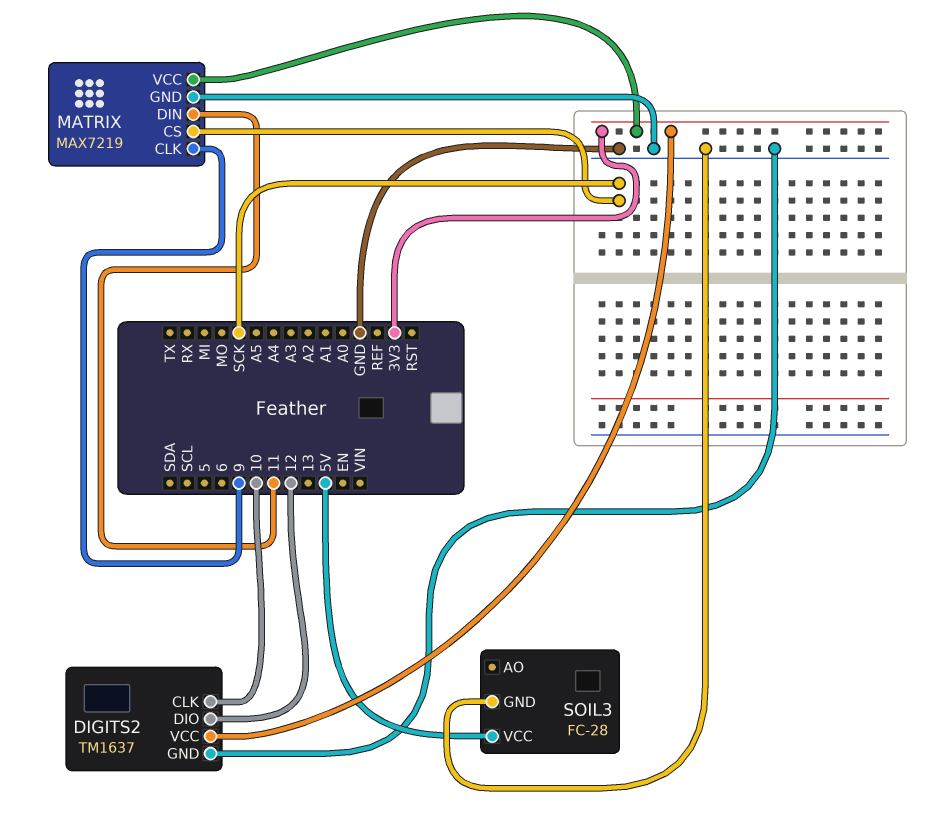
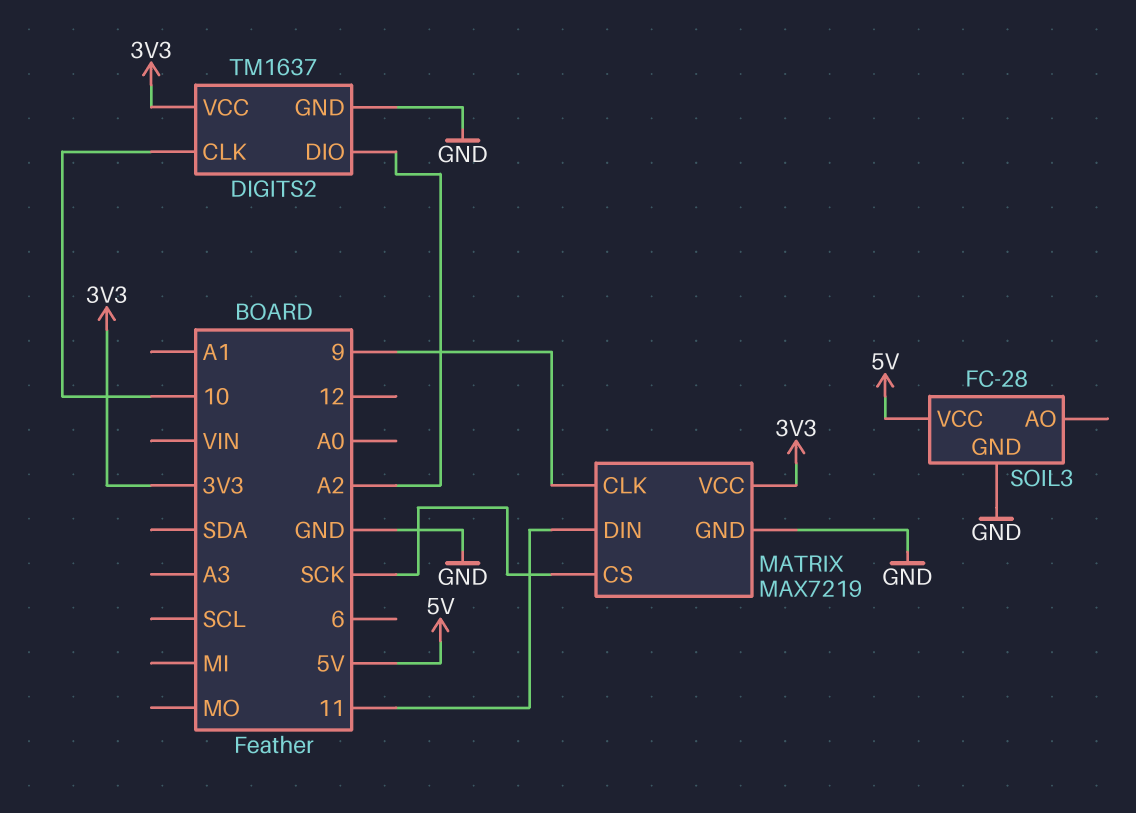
DIGITS2 pin DIO: 12 -> A2

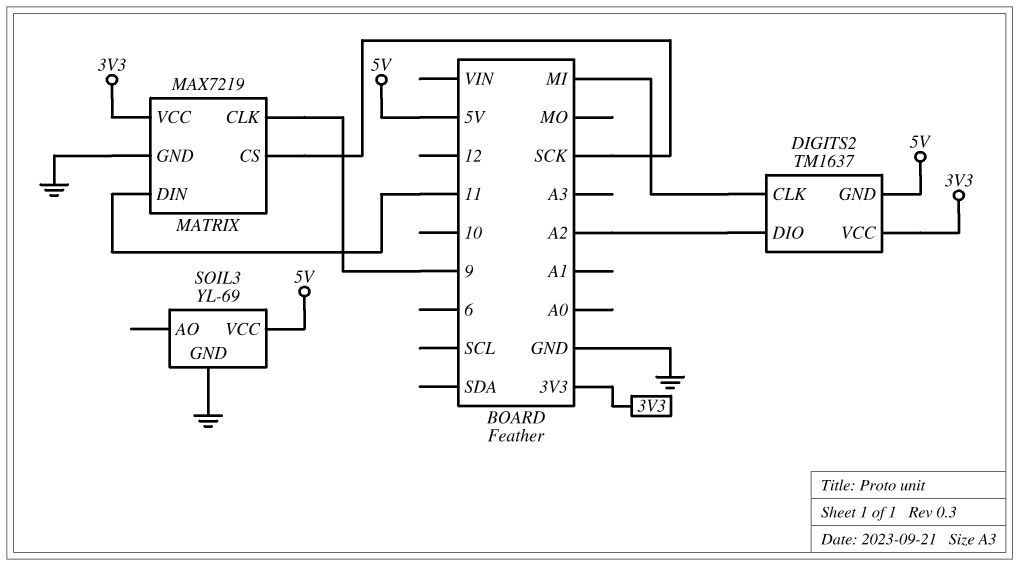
DIGITS2 pin CLK: 10 -> MI
DIGITS2 pin GND: GND -> 5V
SOIL3: FC-28 -> YL-69

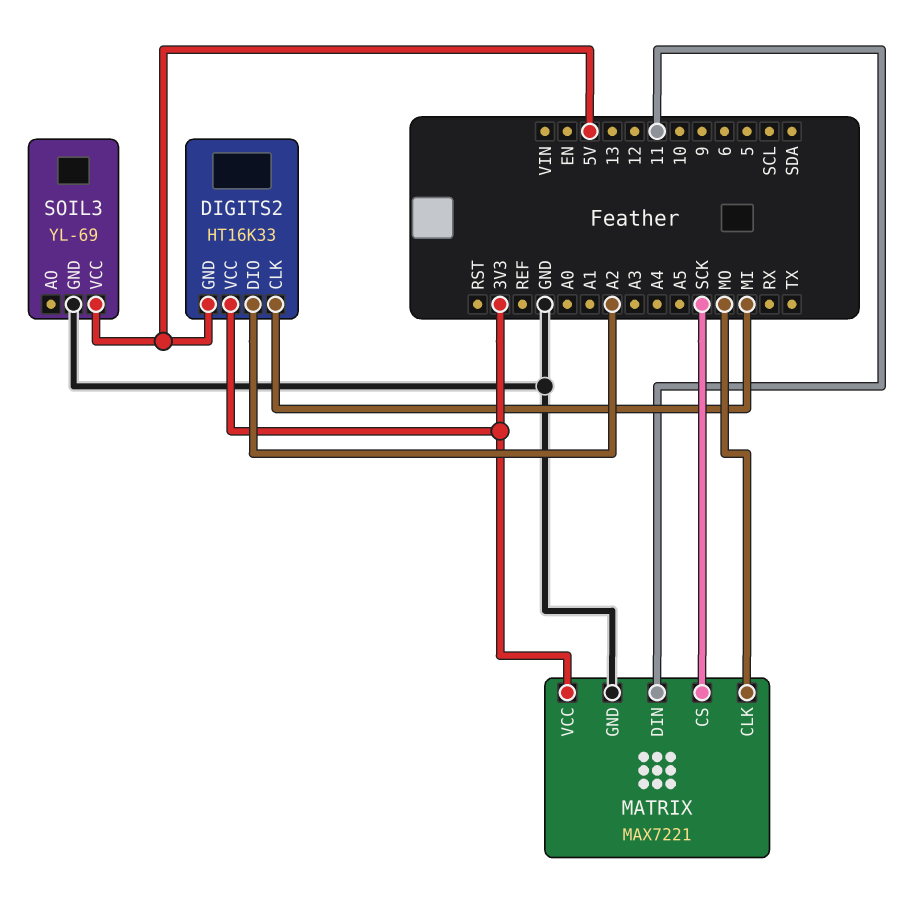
DIGITS2: TM1637 -> HT16K33
MATRIX: MAX7219 -> MAX7221
MATRIX pin CLK: 9 -> MO

